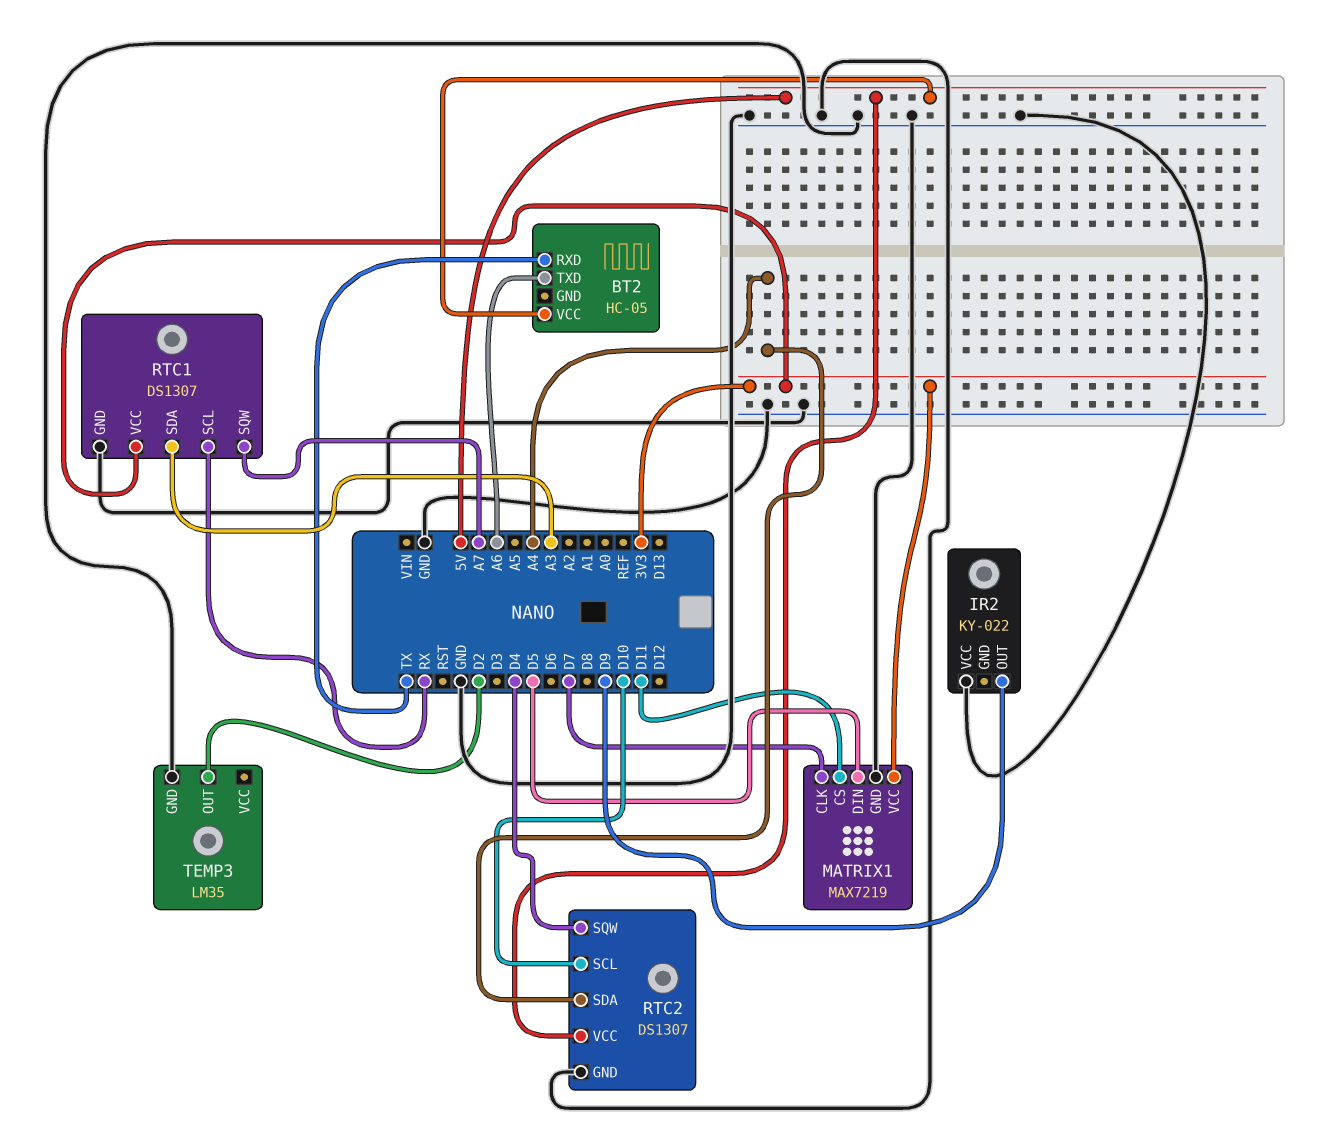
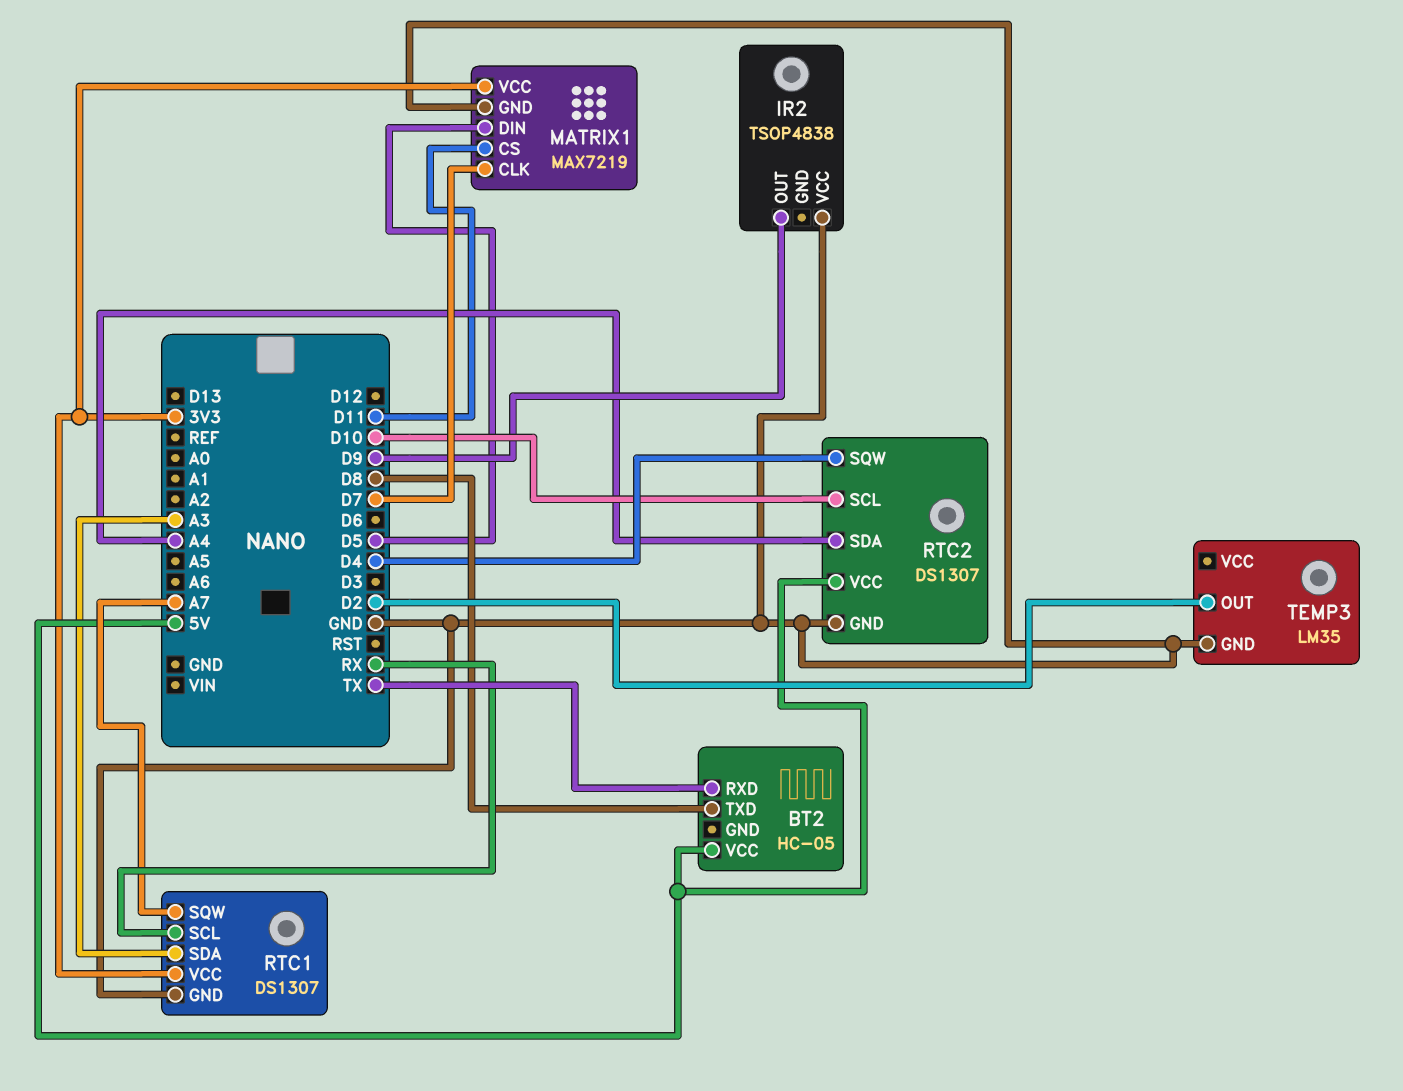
BT2 pin TXD: A6 -> D8
IR2: KY-022 -> TSOP4838

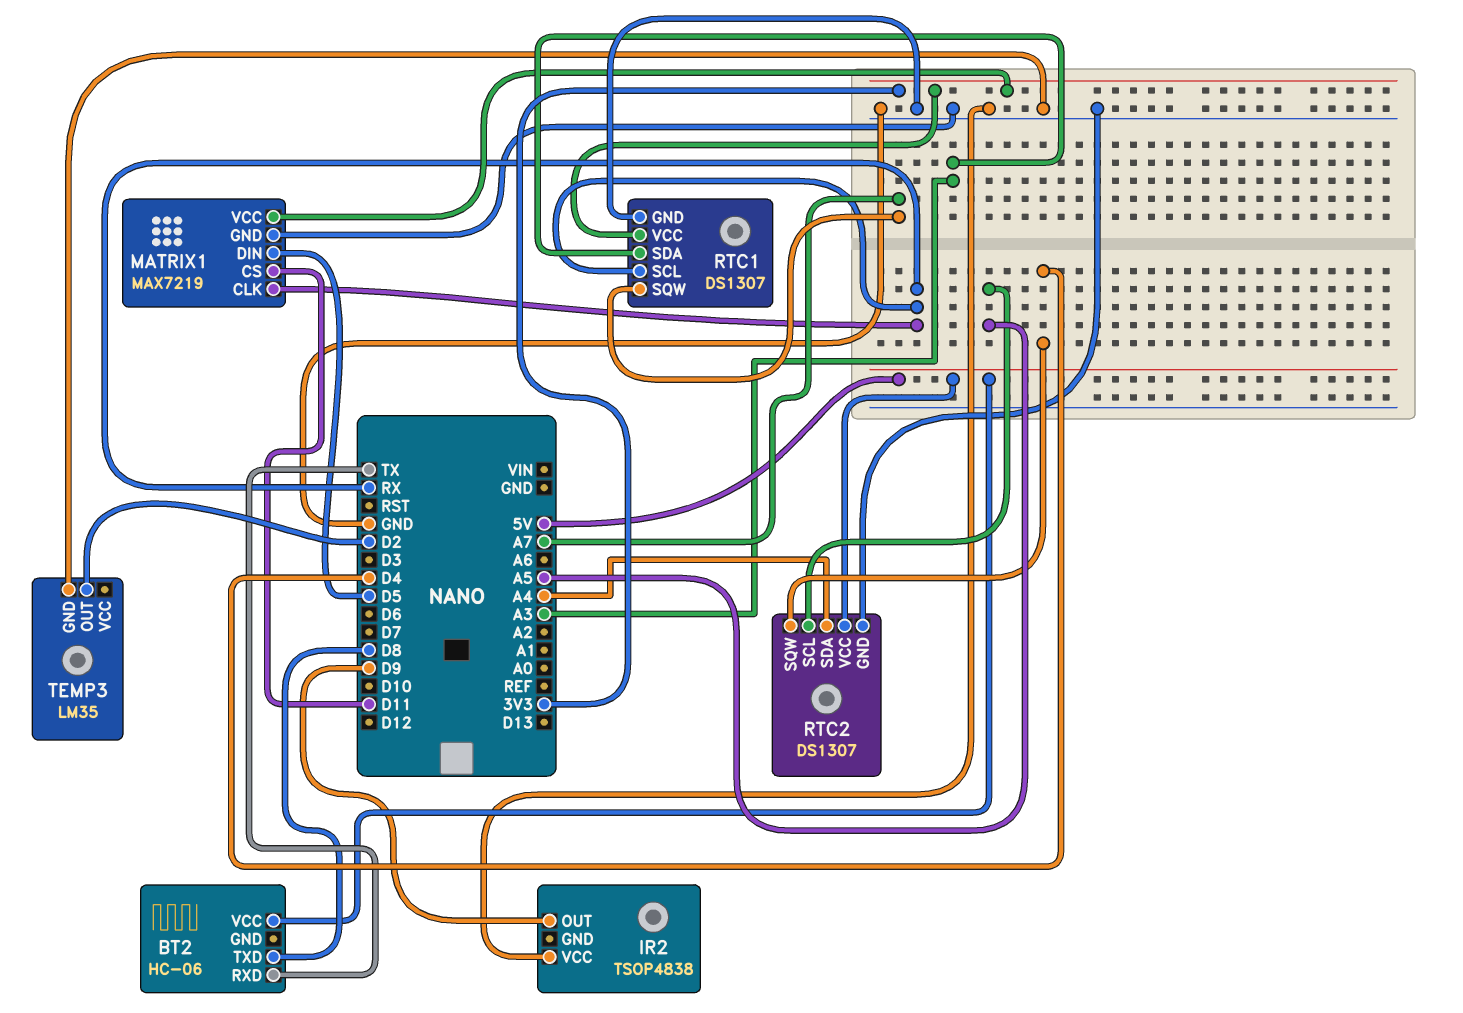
BT2: HC-05 -> HC-06
MATRIX1 pin CLK: D7 -> RX
RTC2 pin SCL: D10 -> A5

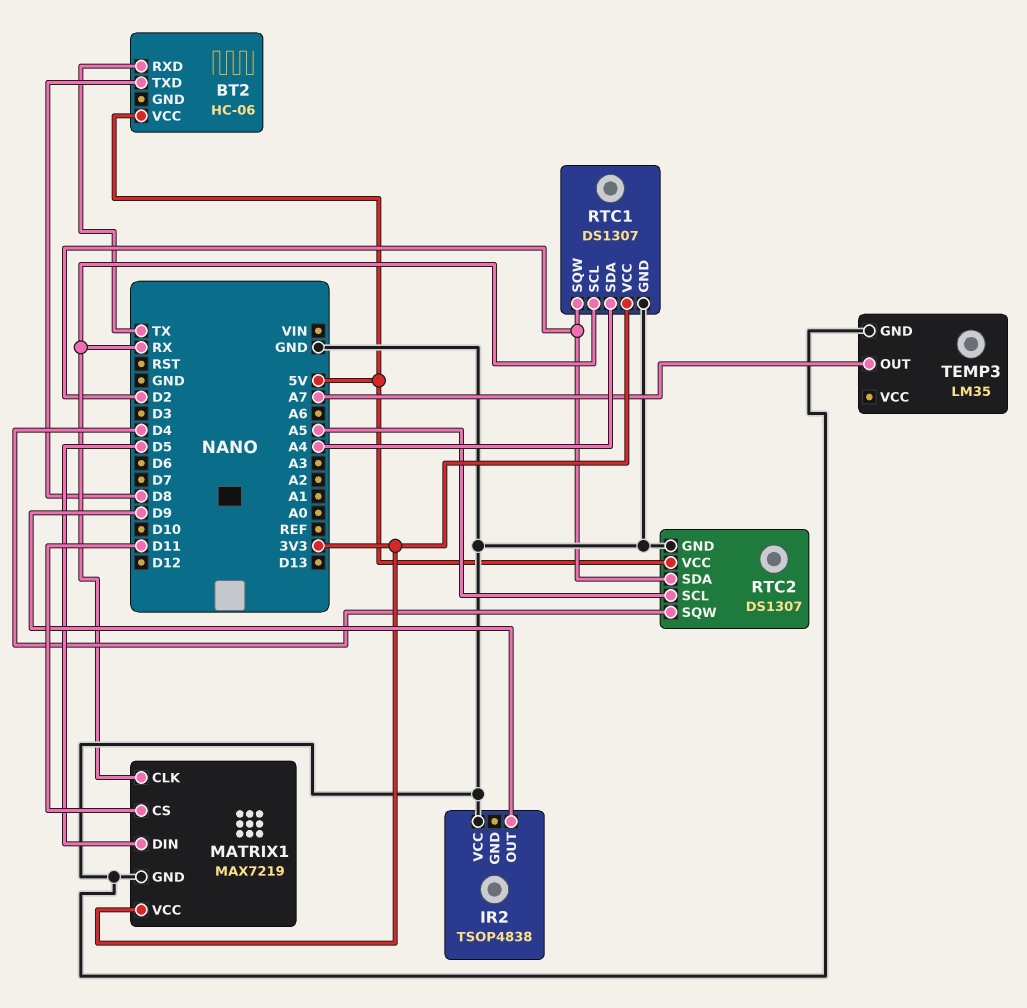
RTC1 pin SDA: A3 -> A4
RTC1 pin SQW: A7 -> D2
RTC2 pin SDA: A4 -> D2
TEMP3 pin OUT: D2 -> A7

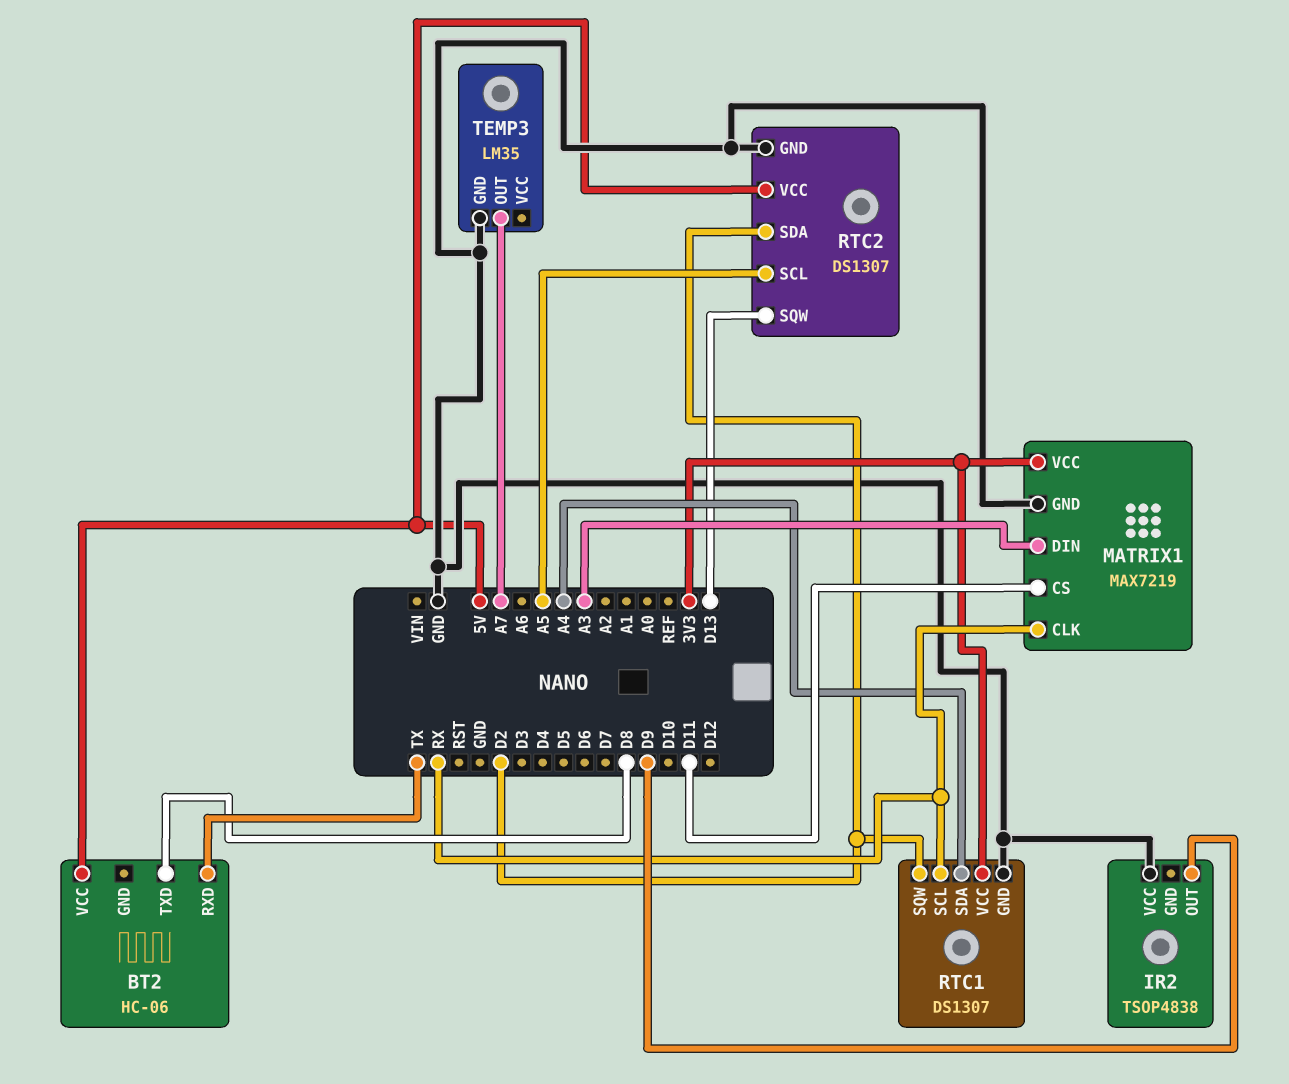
MATRIX1 pin DIN: D5 -> A3
RTC2 pin SQW: D4 -> D13

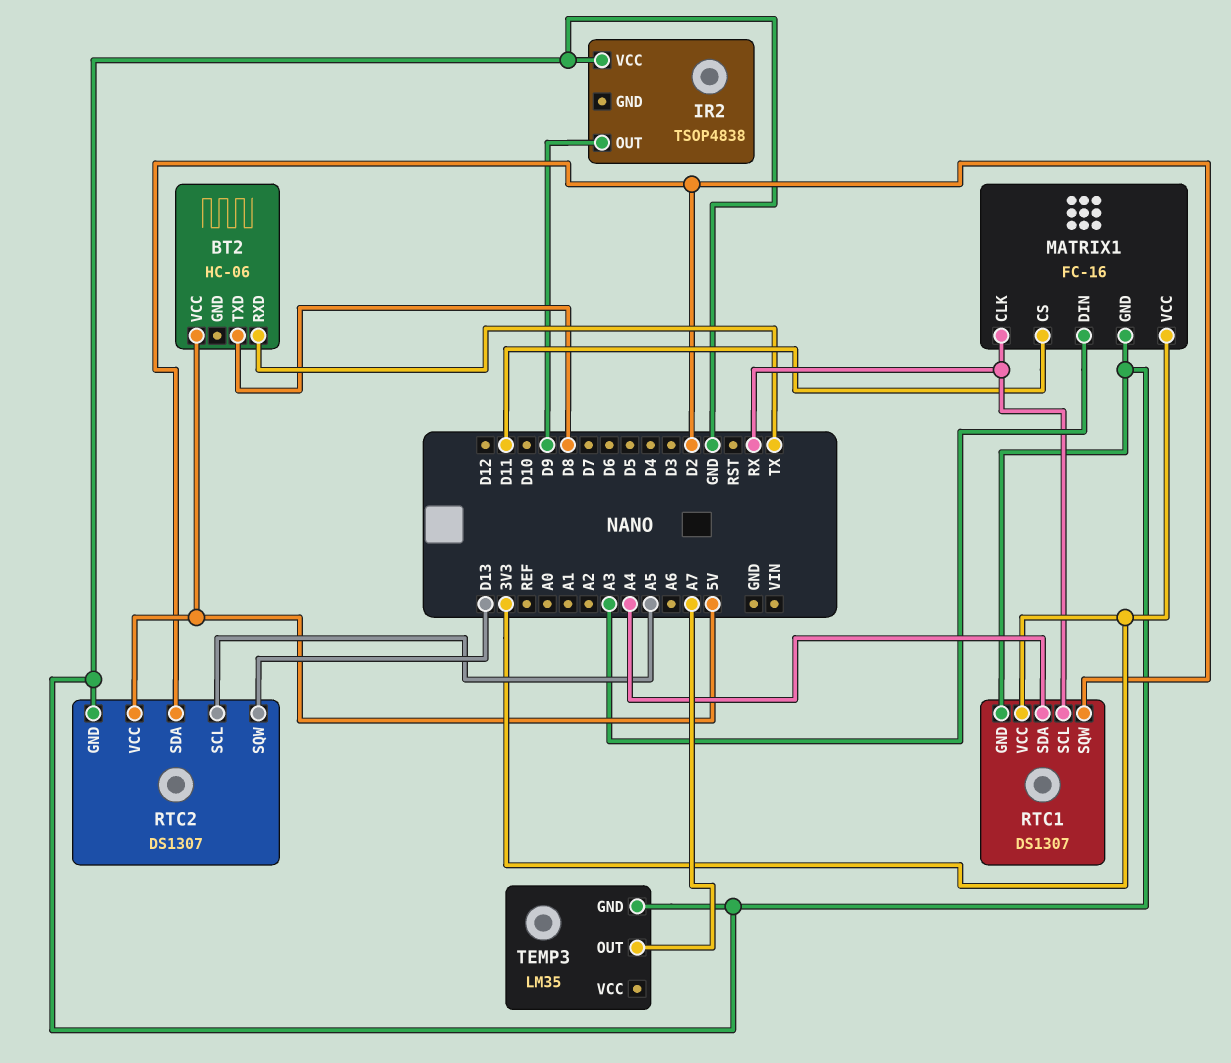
MATRIX1: MAX7219 -> FC-16

